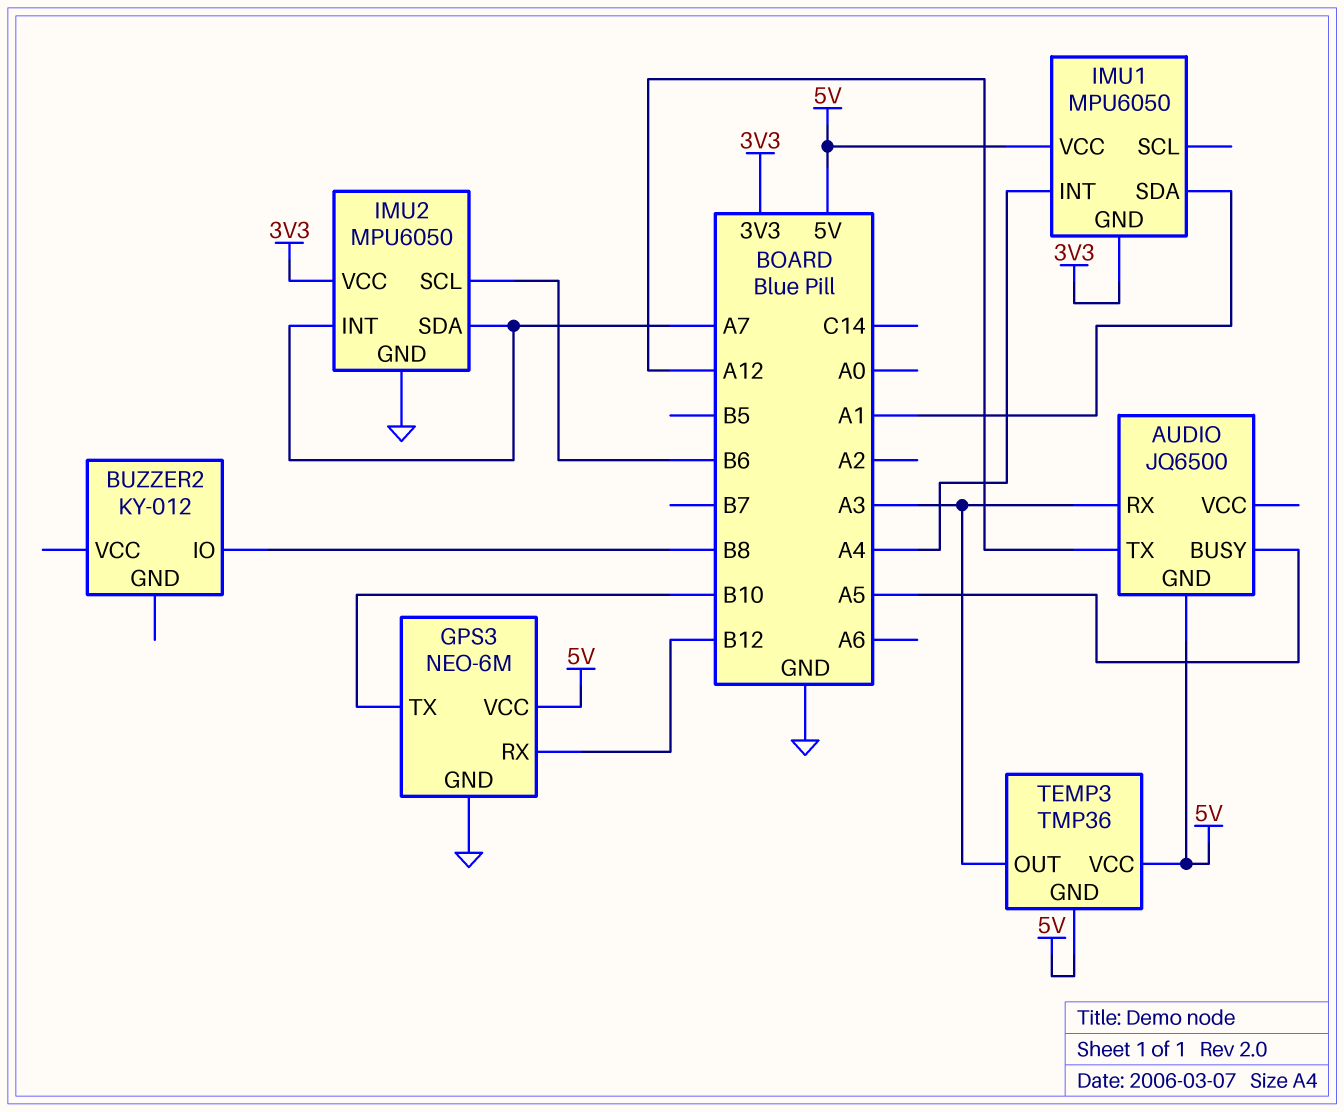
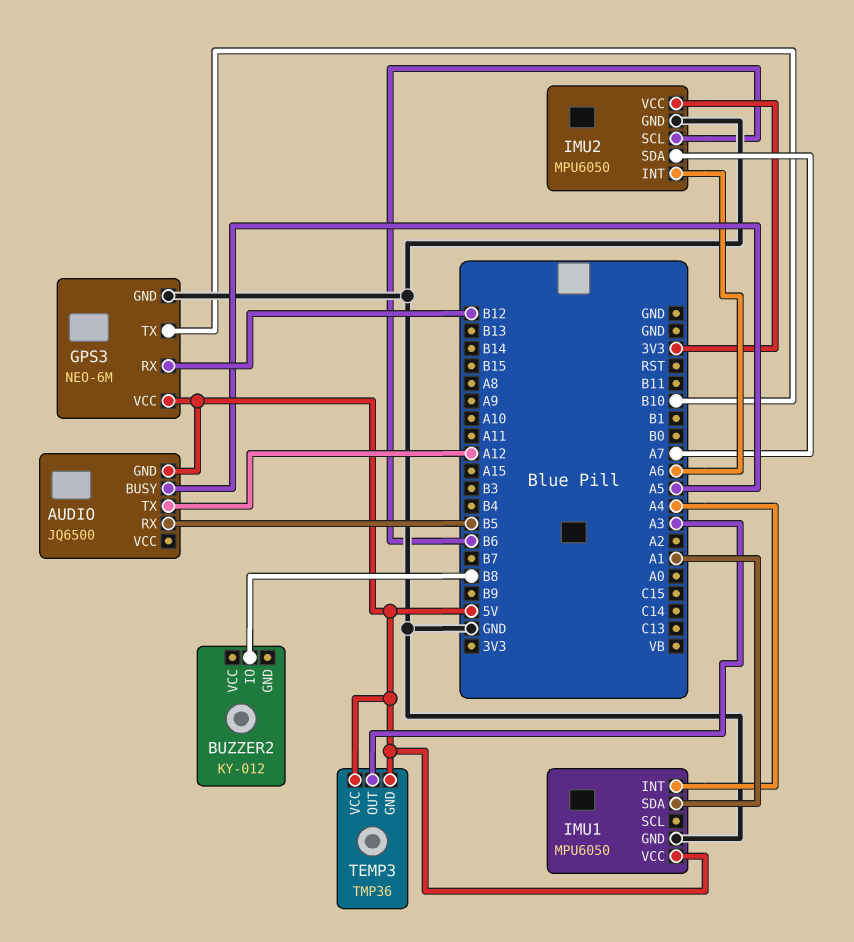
AUDIO pin RX: A3 -> B5
IMU1 pin GND: 3V3 -> GND
IMU2 pin INT: A7 -> A6

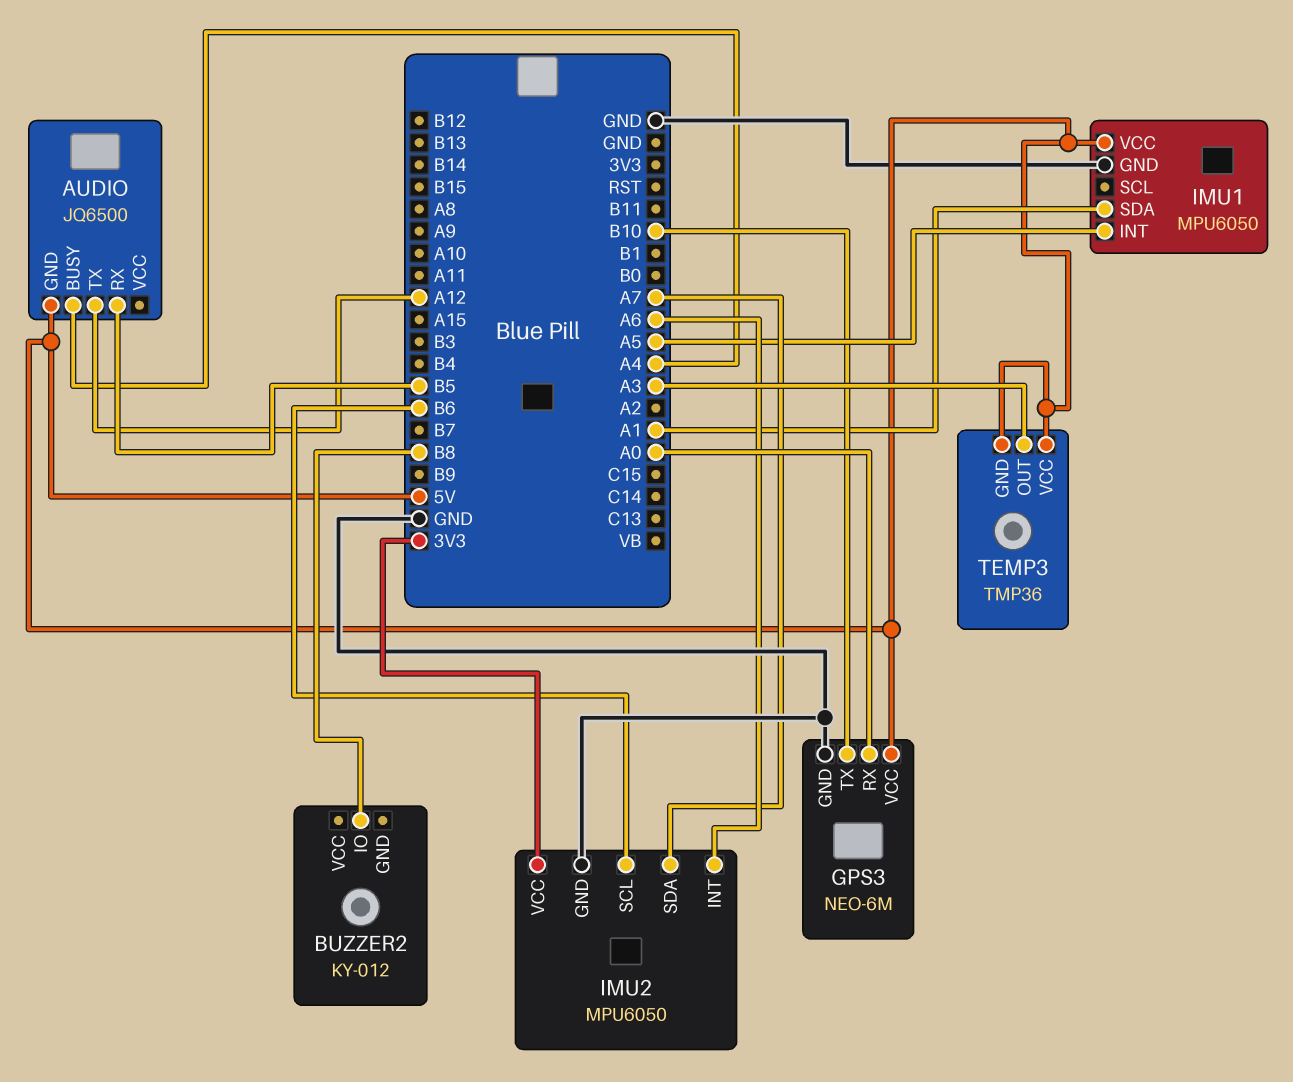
AUDIO pin BUSY: A5 -> A4
GPS3 pin RX: B12 -> A0
IMU1 pin INT: A4 -> A5

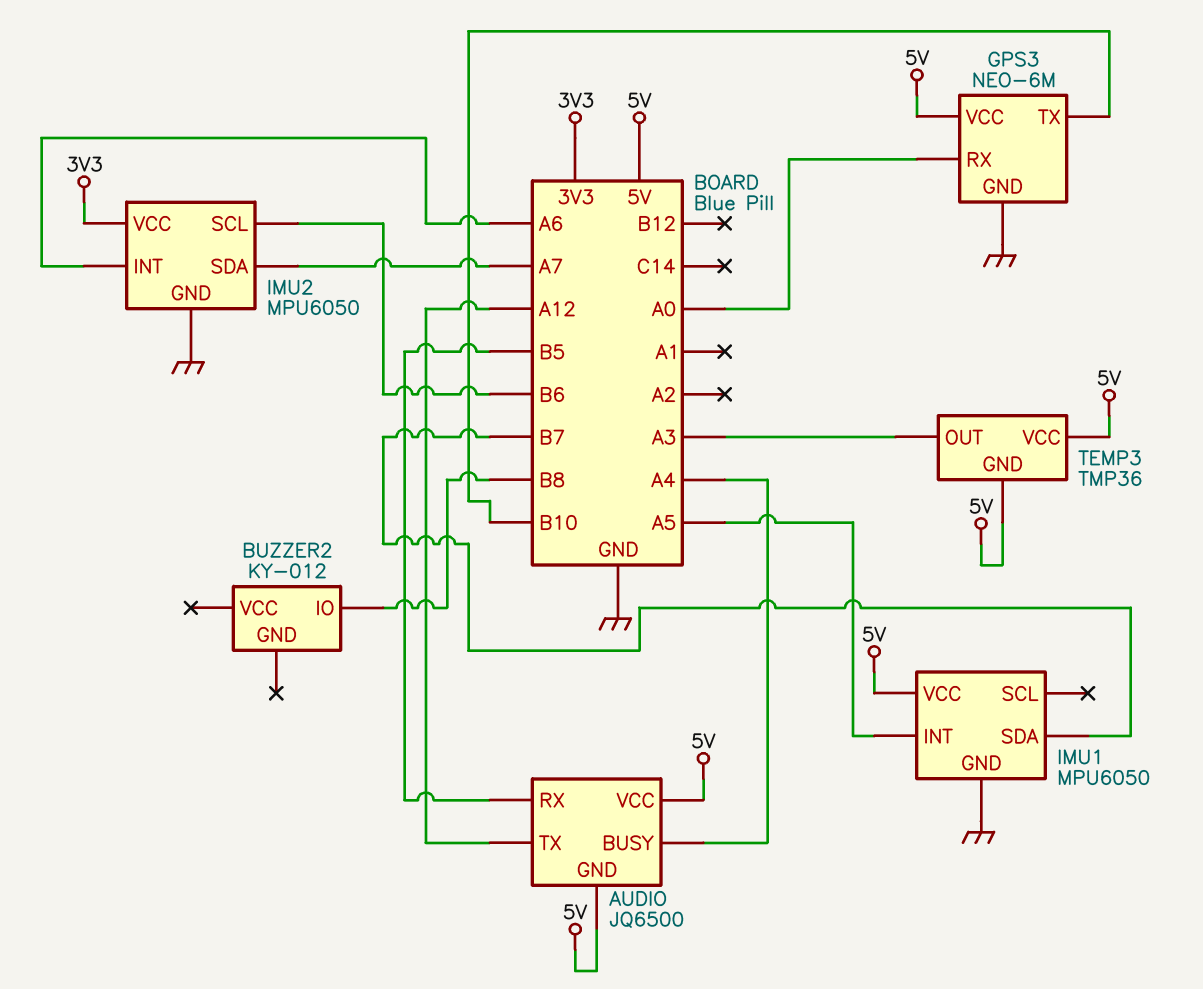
AUDIO pin VCC: none -> 5V
IMU1 pin SDA: A1 -> B7

